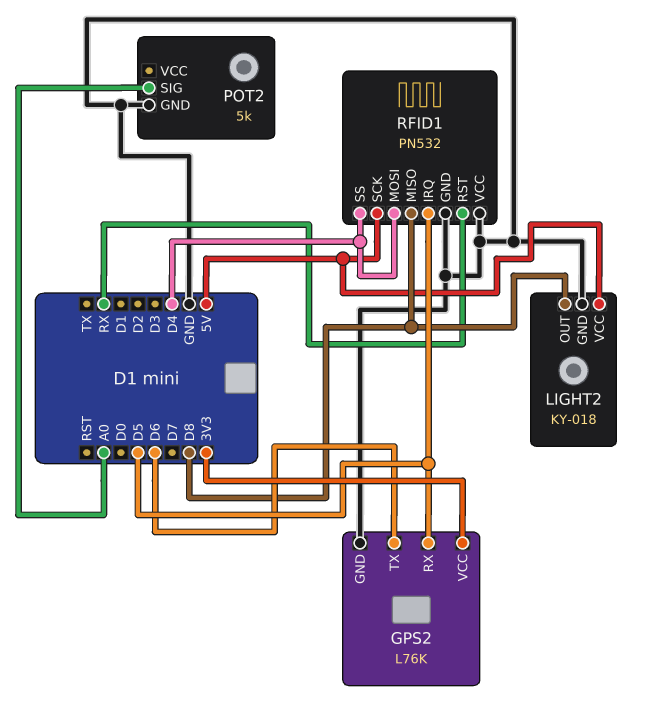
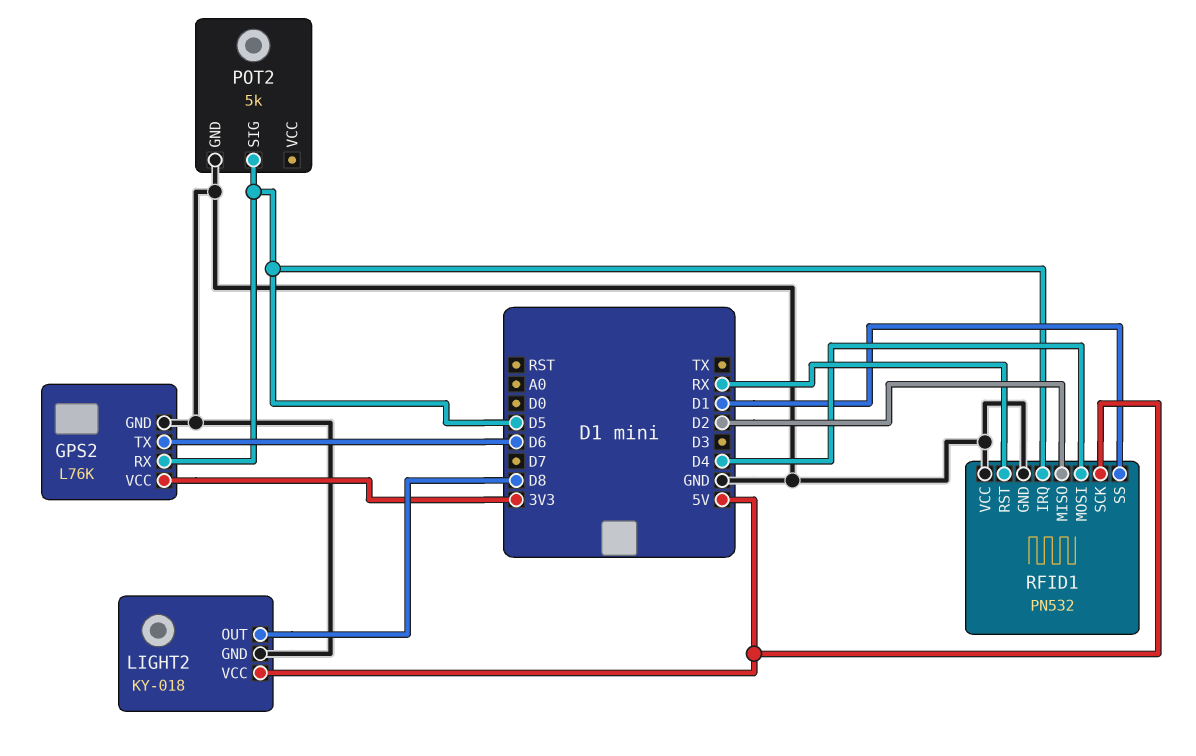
POT2 pin SIG: A0 -> D5
RFID1 pin MISO: D8 -> D2
RFID1 pin SS: D4 -> D1

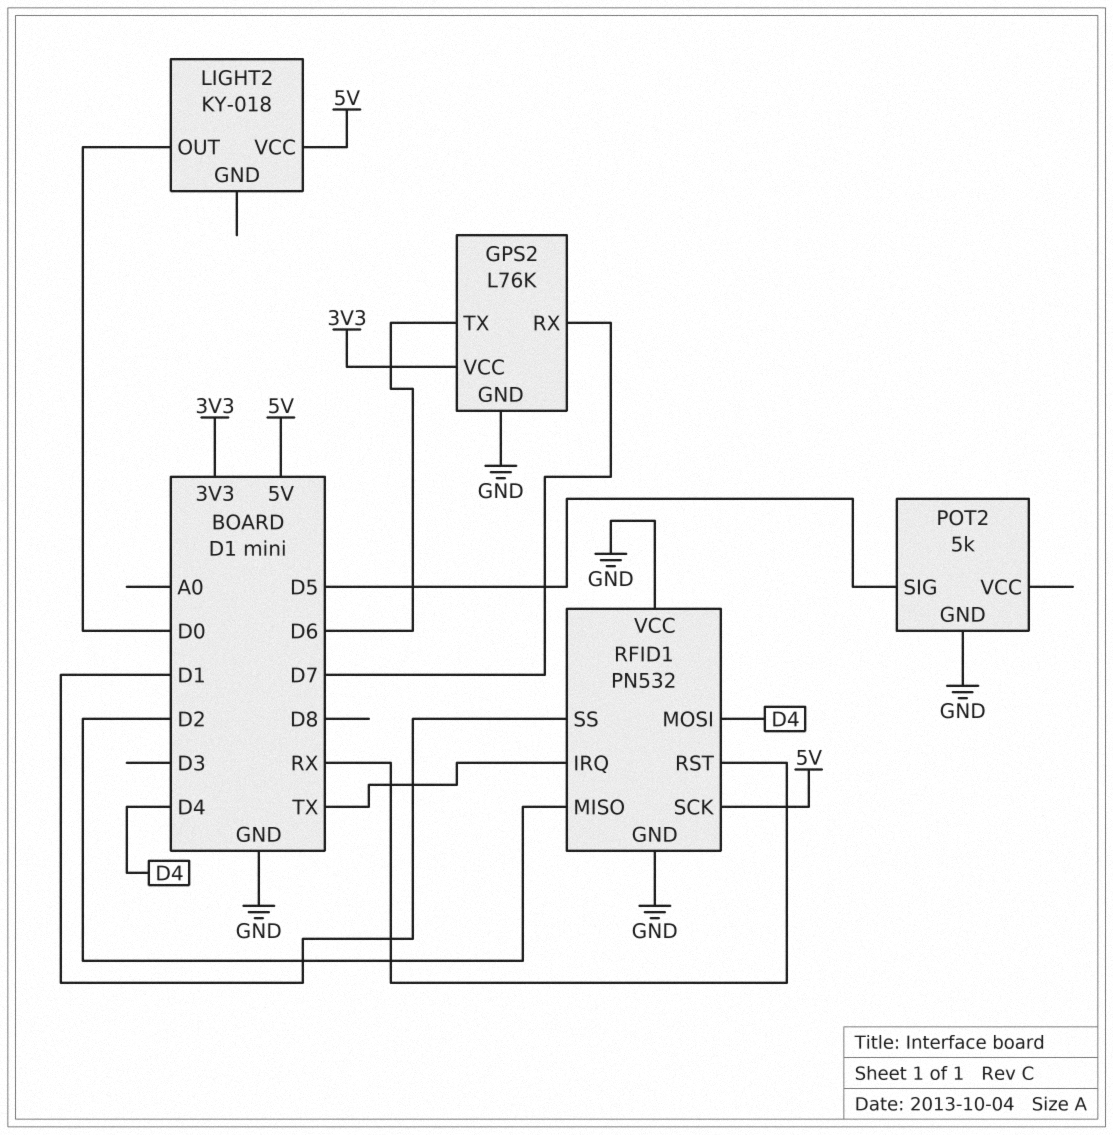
GPS2 pin RX: D5 -> D7
LIGHT2 pin GND: GND -> none
LIGHT2 pin OUT: D8 -> D0
RFID1 pin IRQ: D5 -> TX

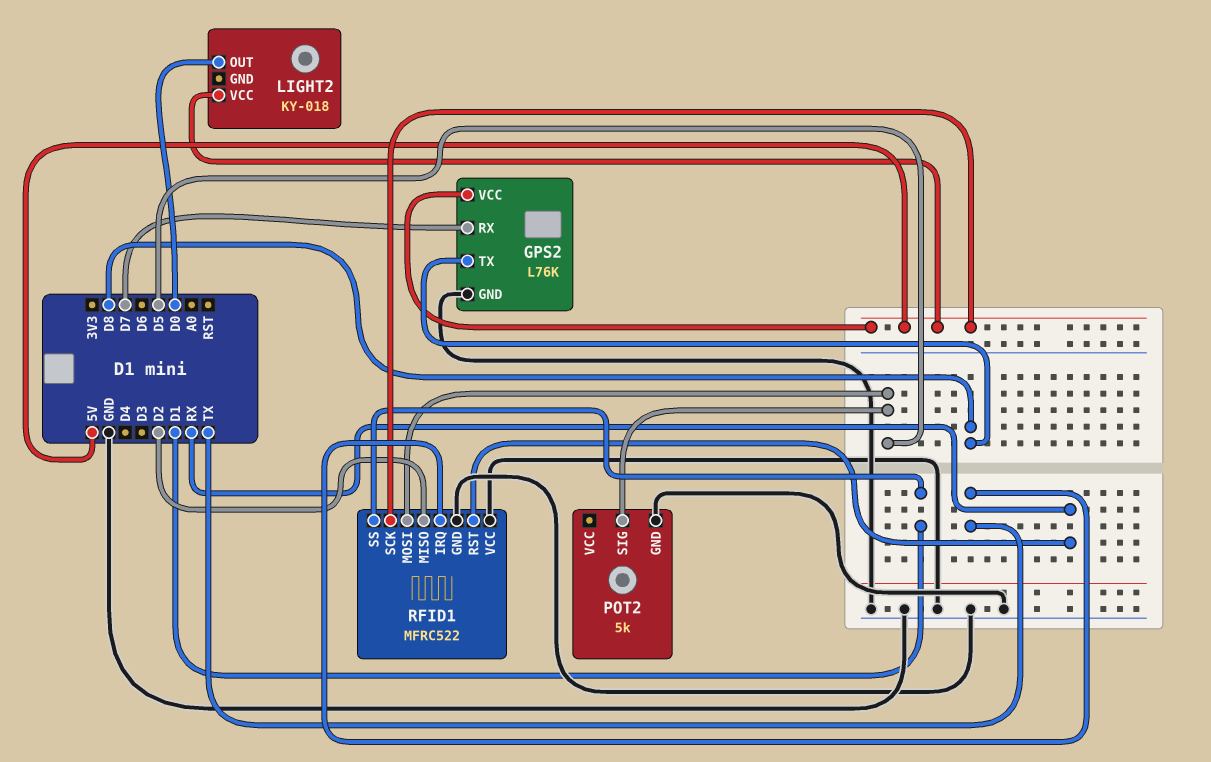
GPS2 pin TX: D6 -> D8
GPS2 pin VCC: 3V3 -> 5V
RFID1: PN532 -> MFRC522
RFID1 pin MOSI: D4 -> D5

